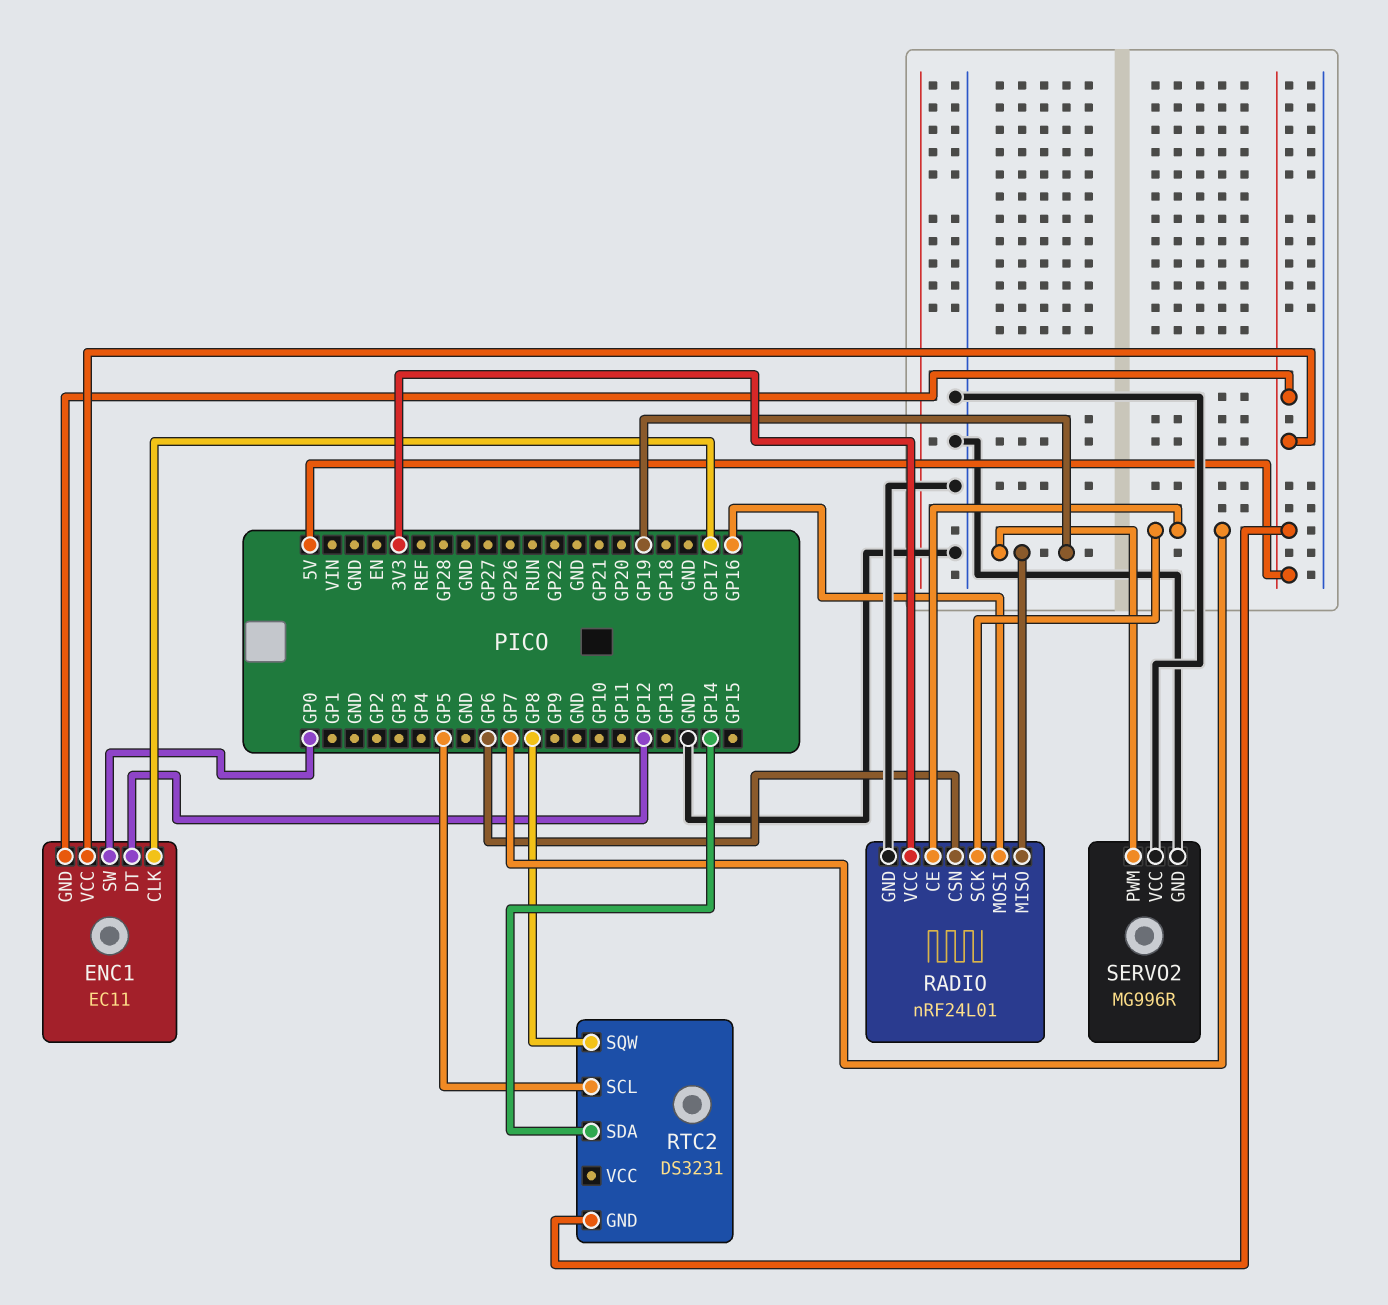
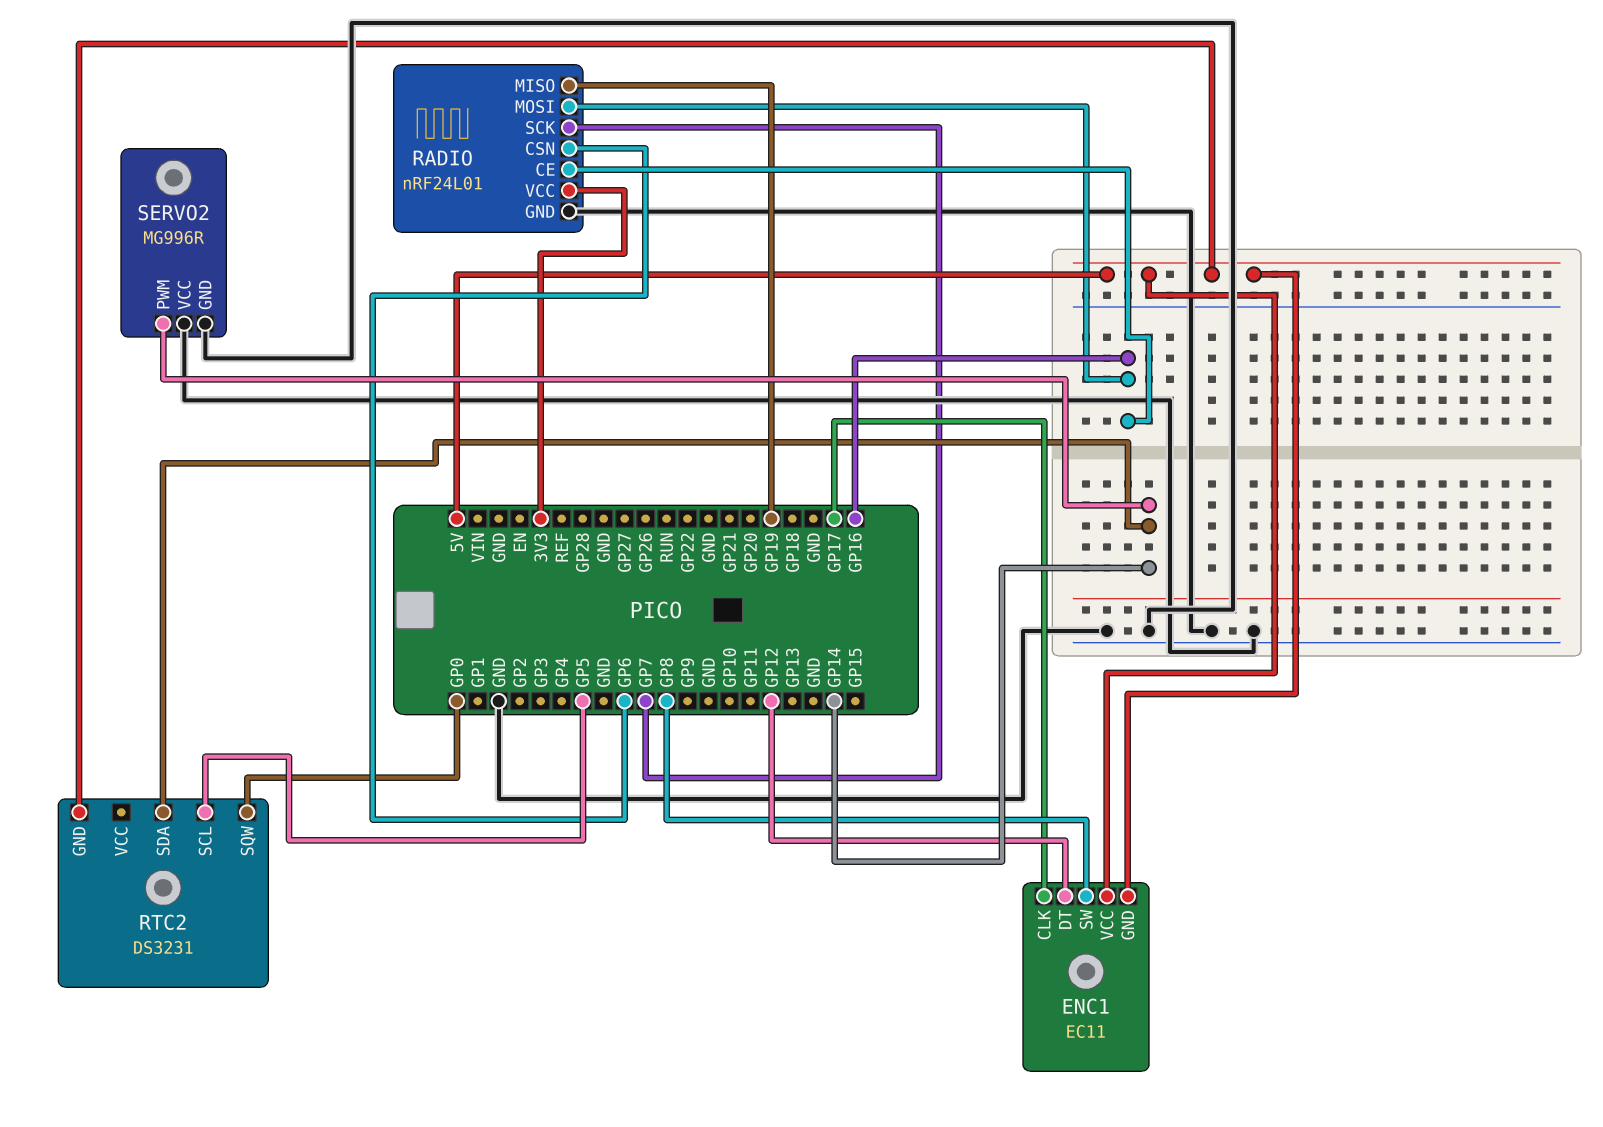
ENC1 pin SW: GP0 -> GP8
RADIO pin CE: GP7 -> GP16
RTC2 pin SQW: GP8 -> GP0
SERVO2 pin PWM: GP19 -> GP14

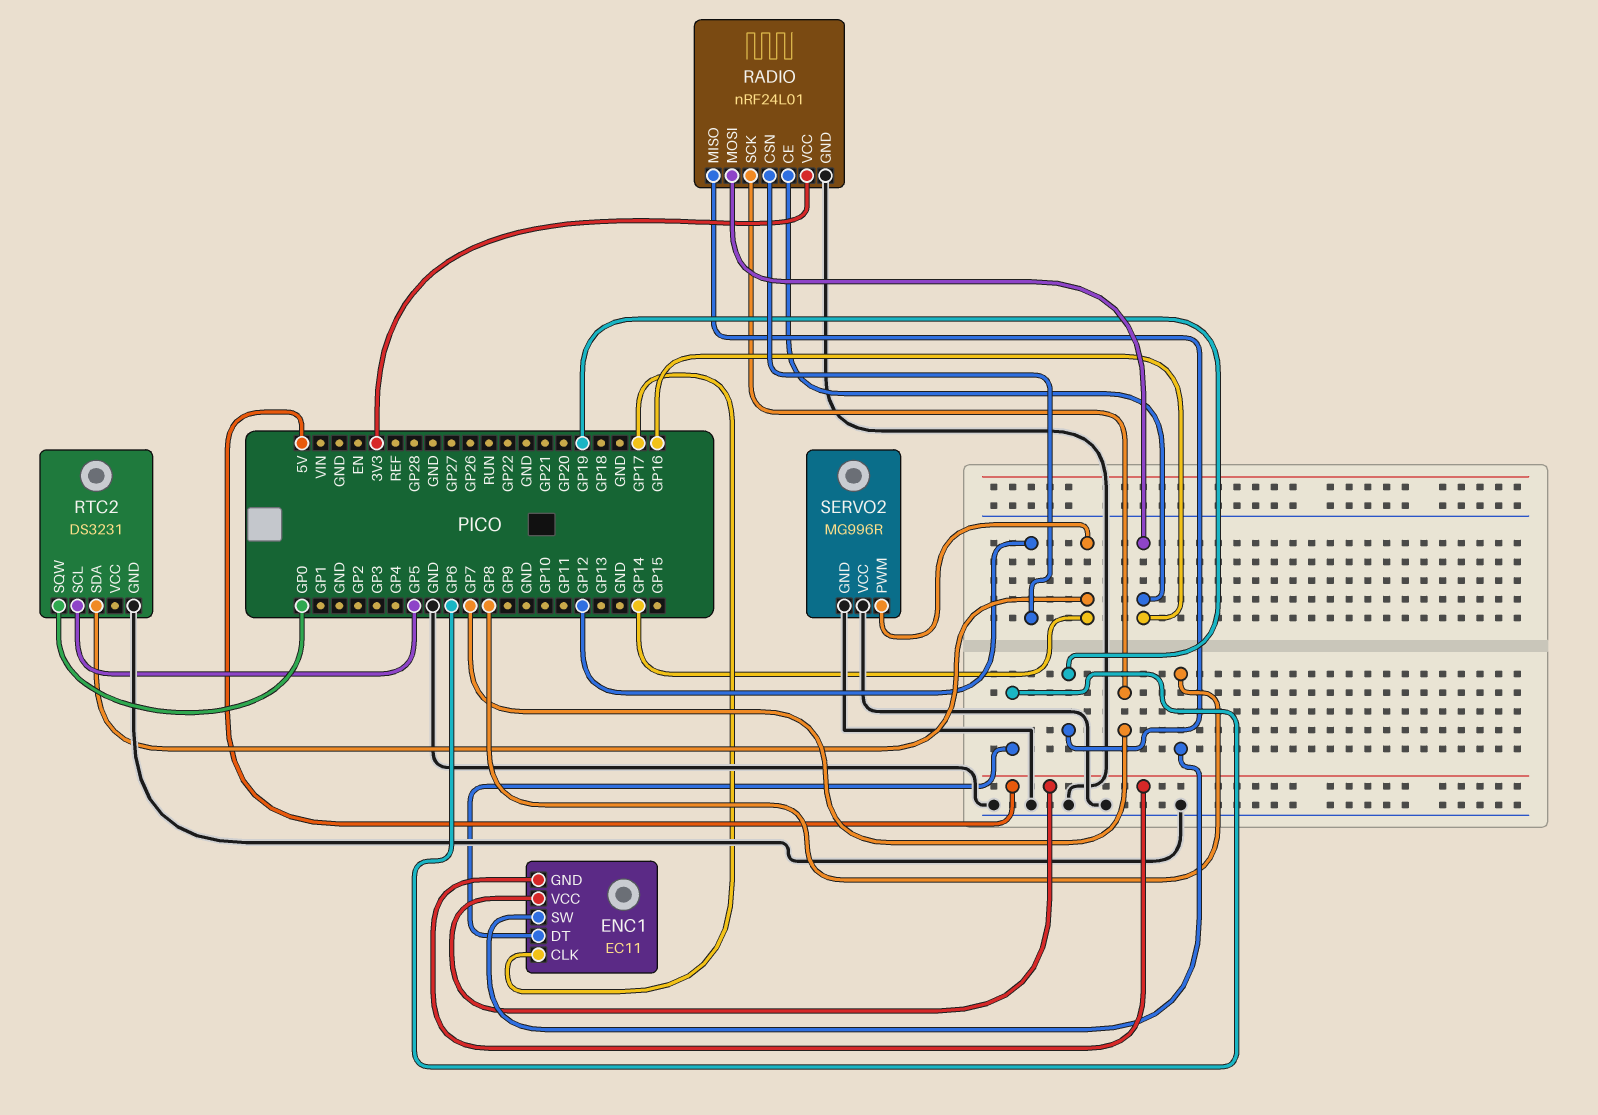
ENC1 pin DT: GP12 -> GP6
RADIO pin CSN: GP6 -> GP12
RTC2 pin GND: 5V -> GND

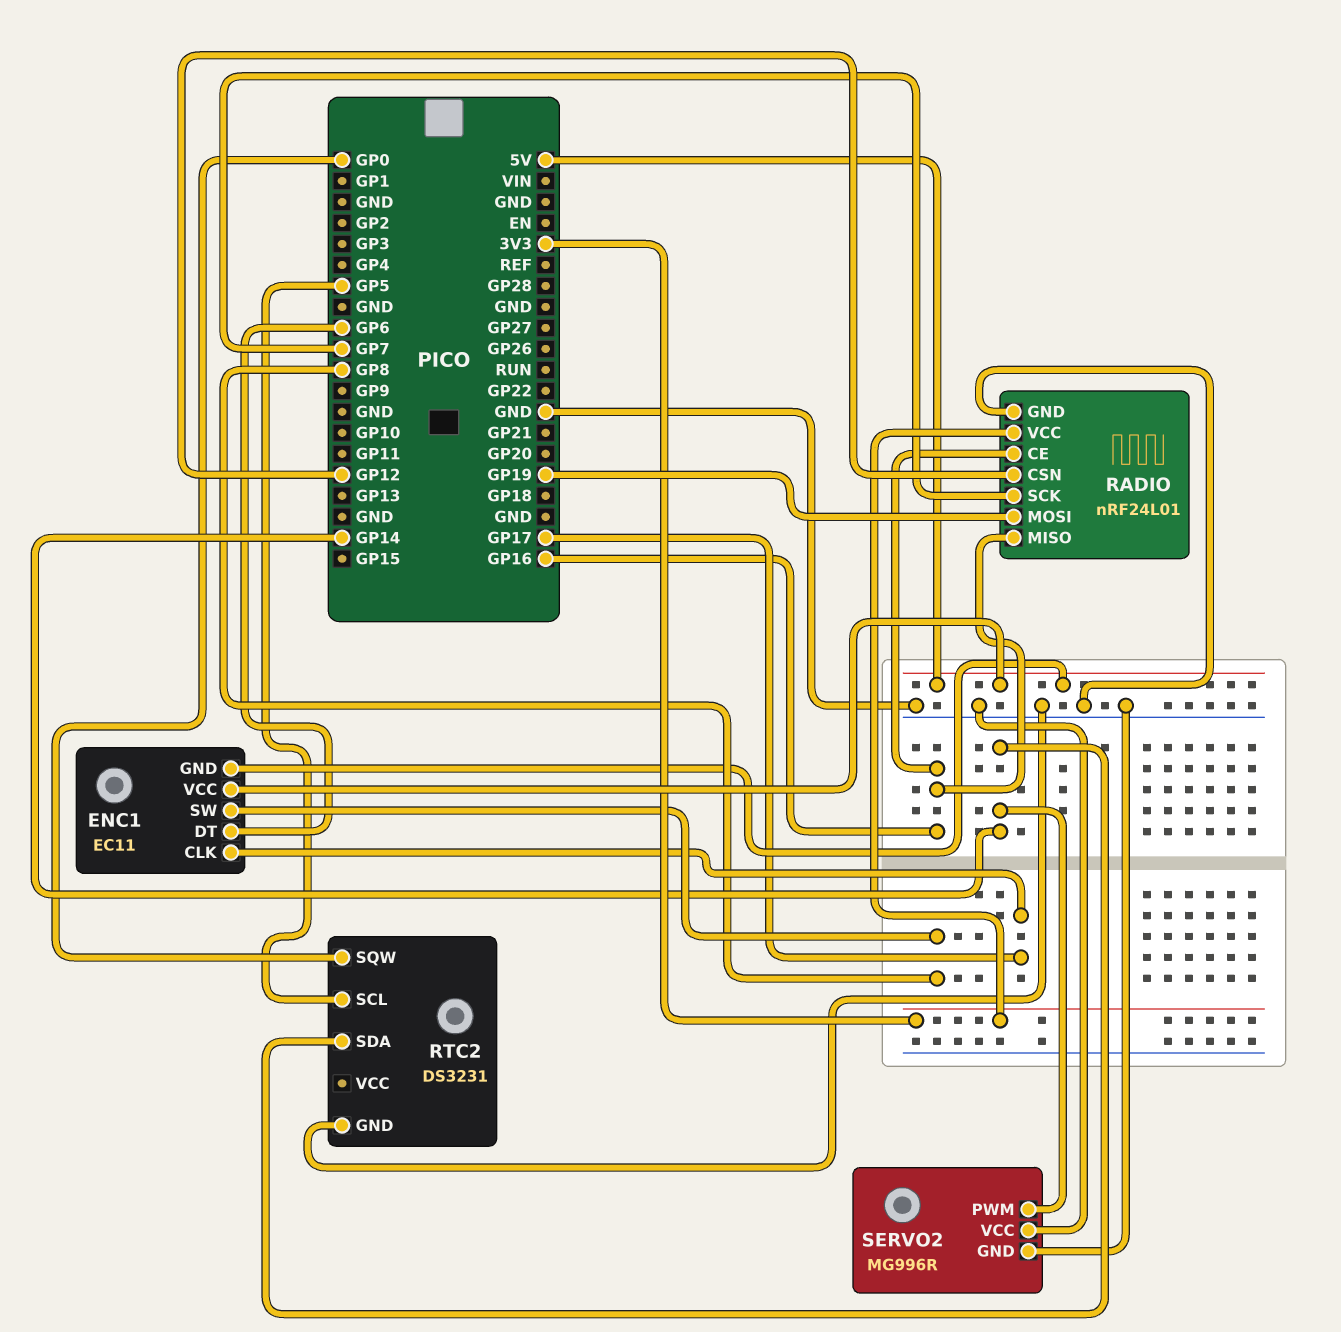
RADIO pin MISO: GP19 -> GP16
RADIO pin MOSI: GP16 -> GP19

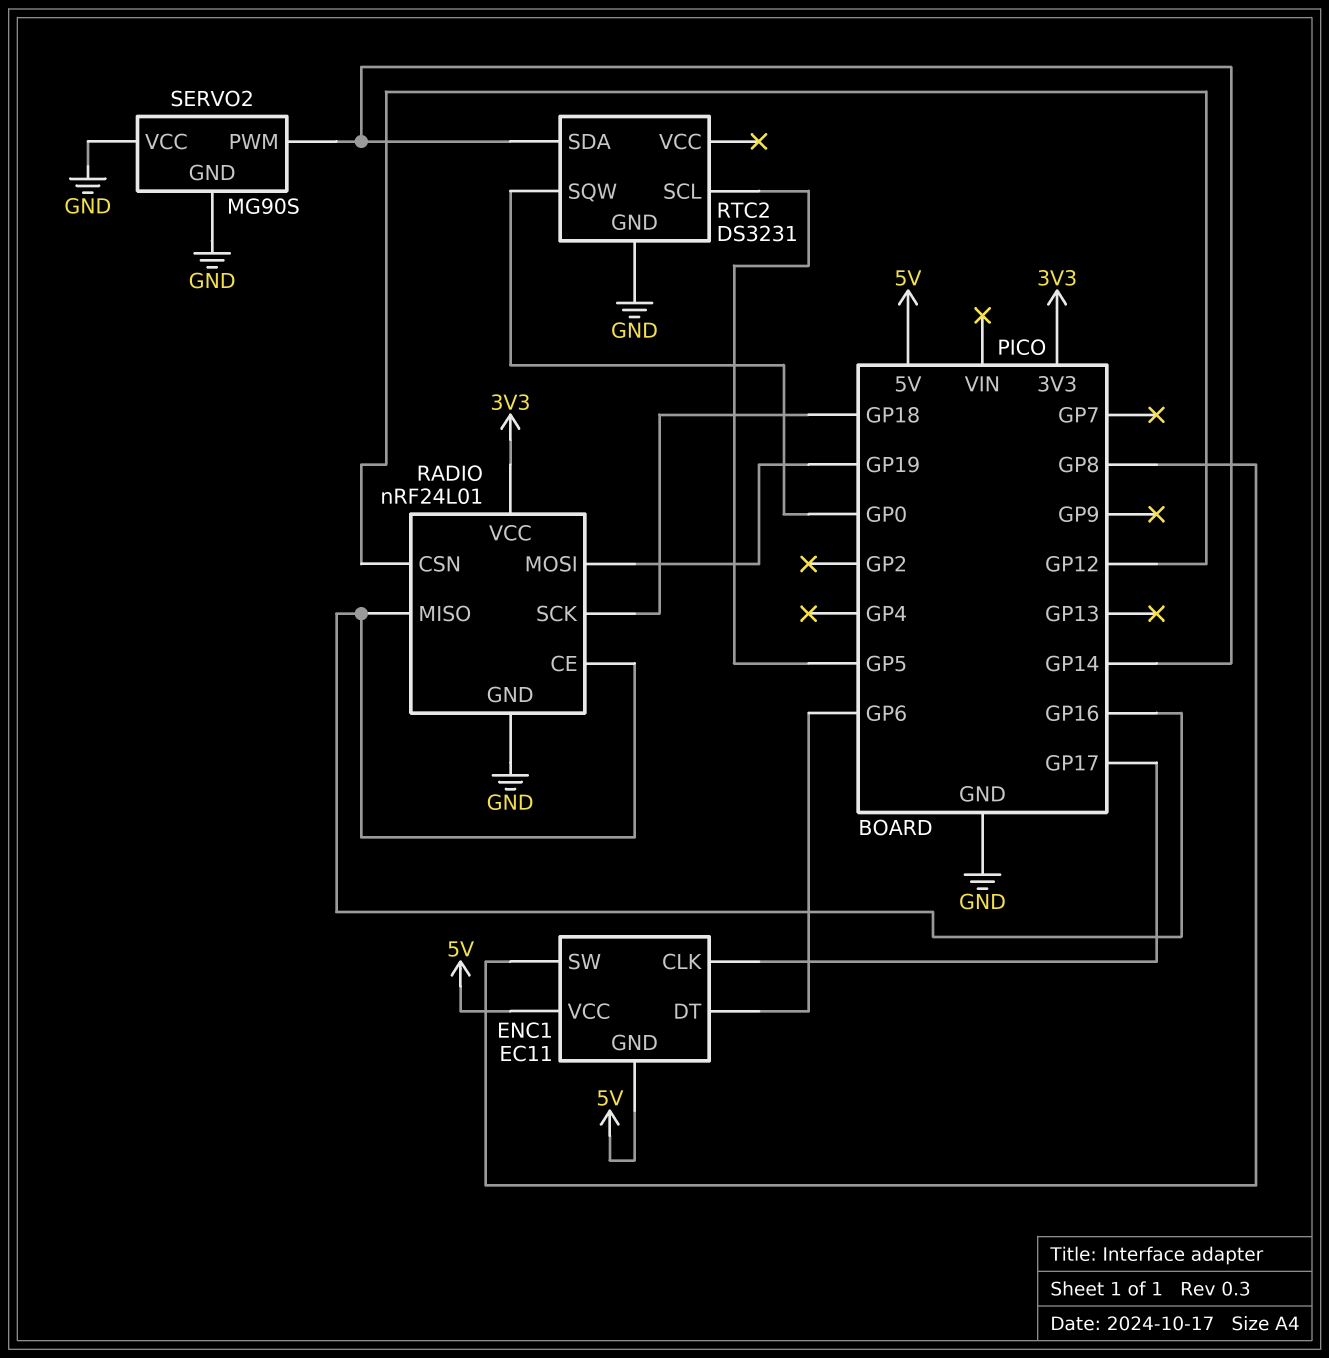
RADIO pin SCK: GP7 -> GP18
SERVO2: MG996R -> MG90S

